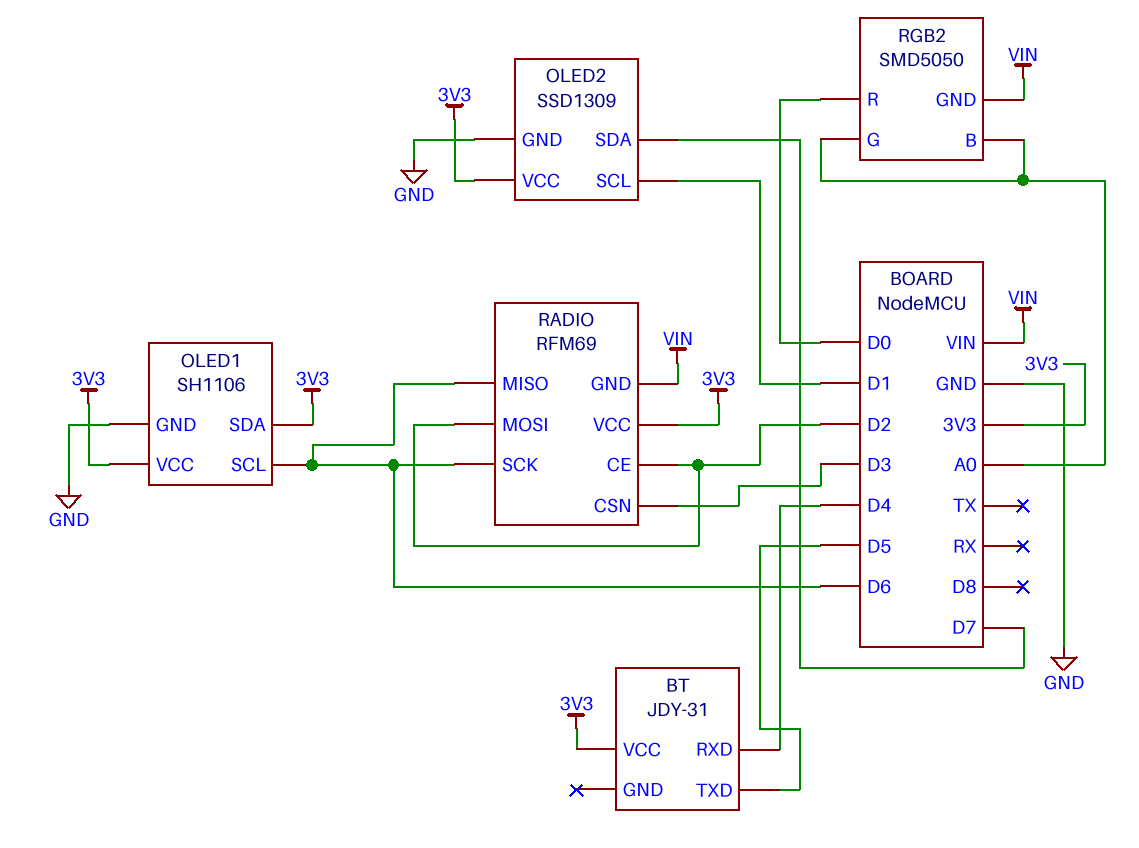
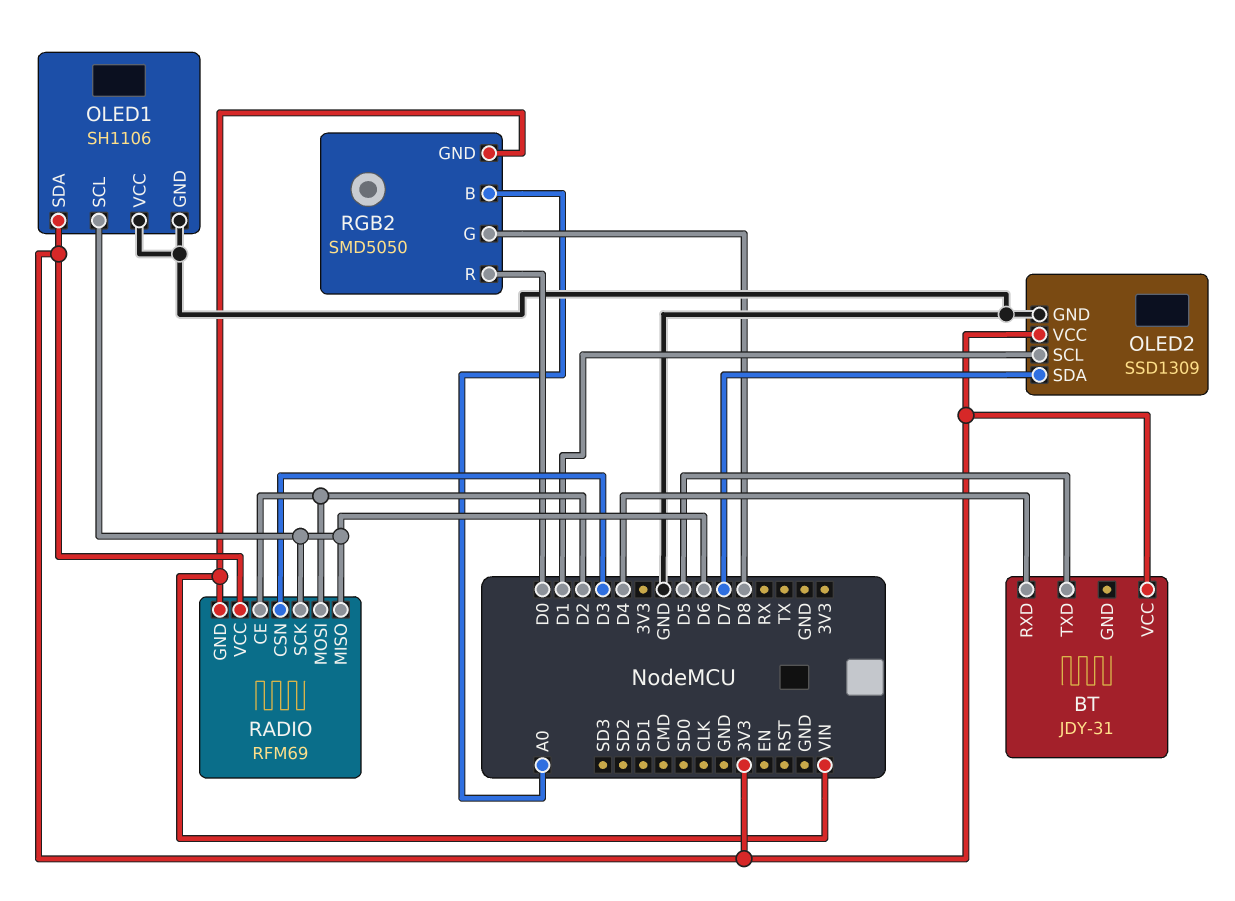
OLED1 pin VCC: 3V3 -> GND
RGB2 pin G: A0 -> D8

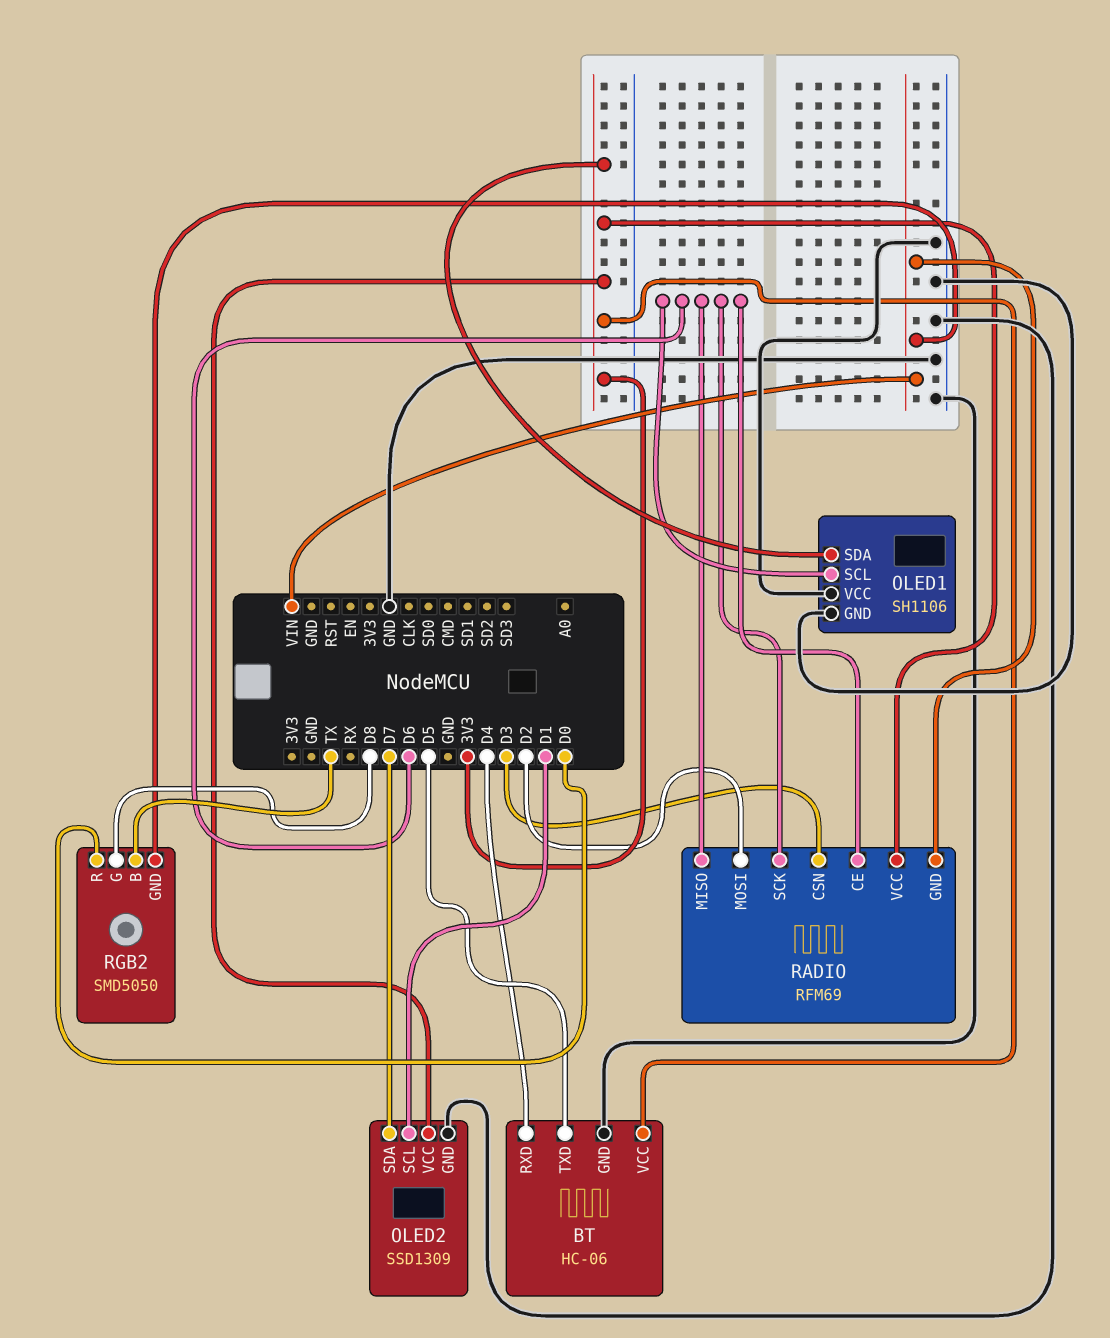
BT: JDY-31 -> HC-06
BT pin GND: none -> GND
RADIO pin CE: D2 -> D6
RGB2 pin B: A0 -> TX

